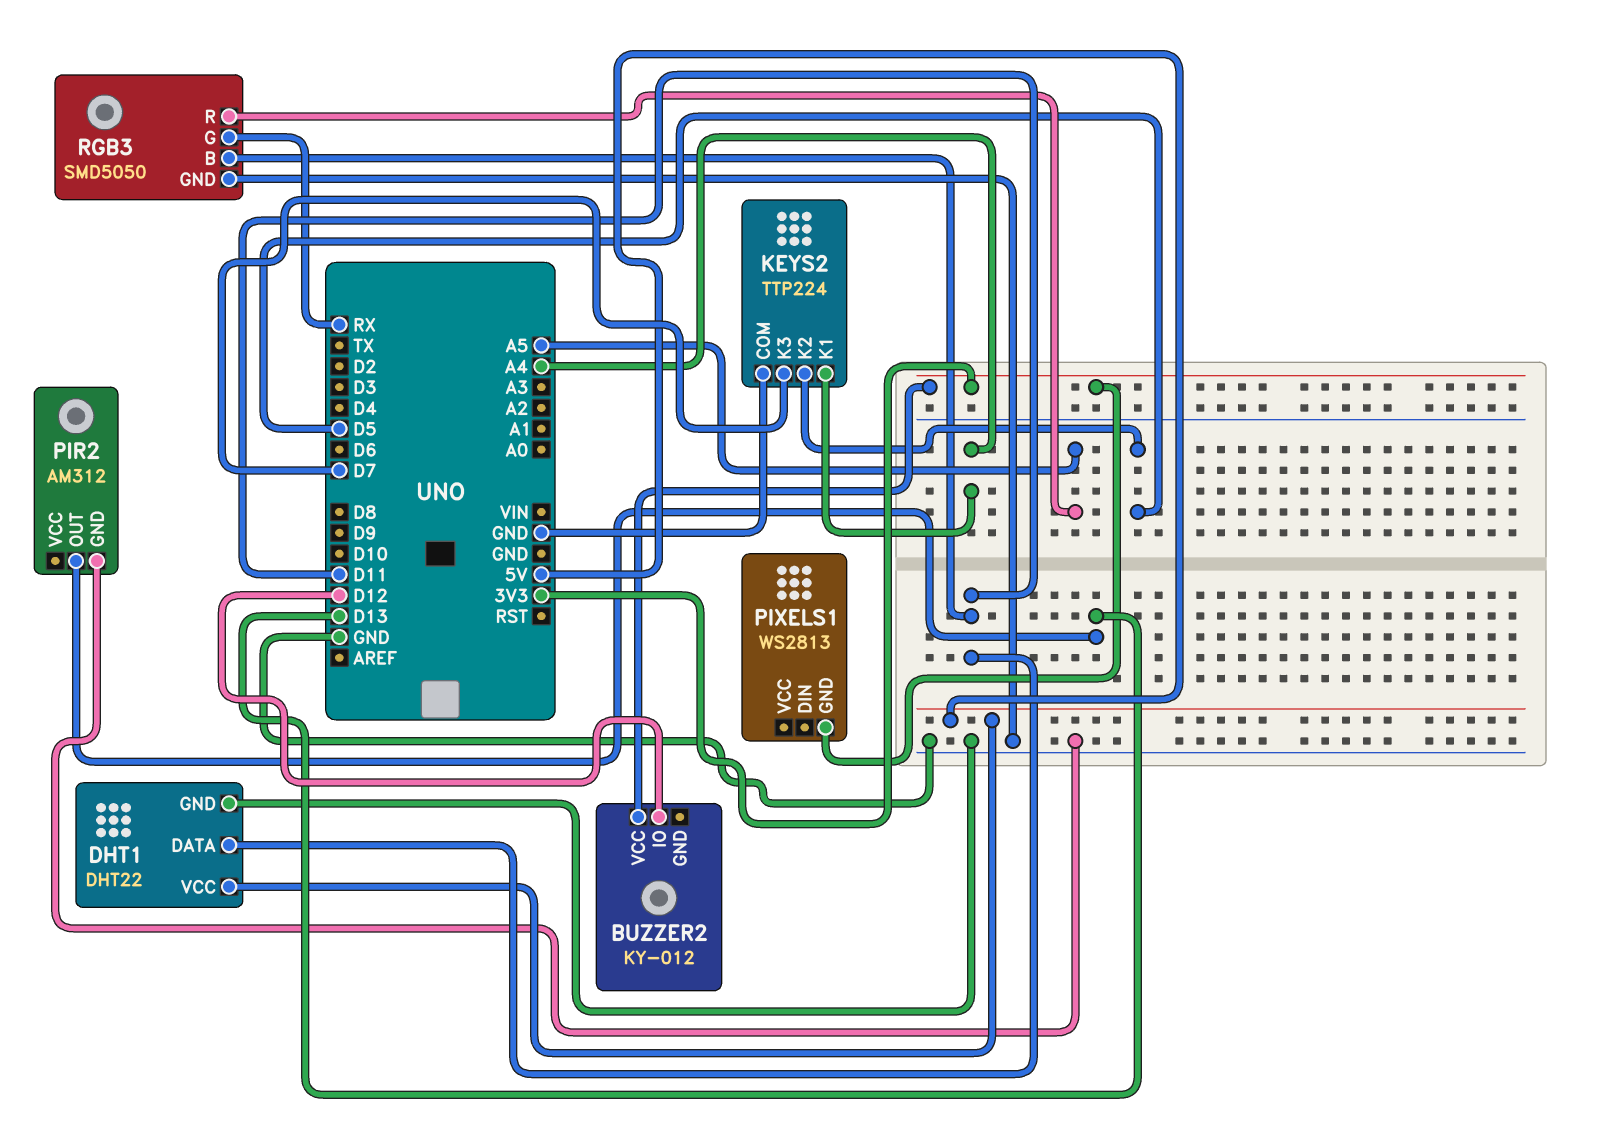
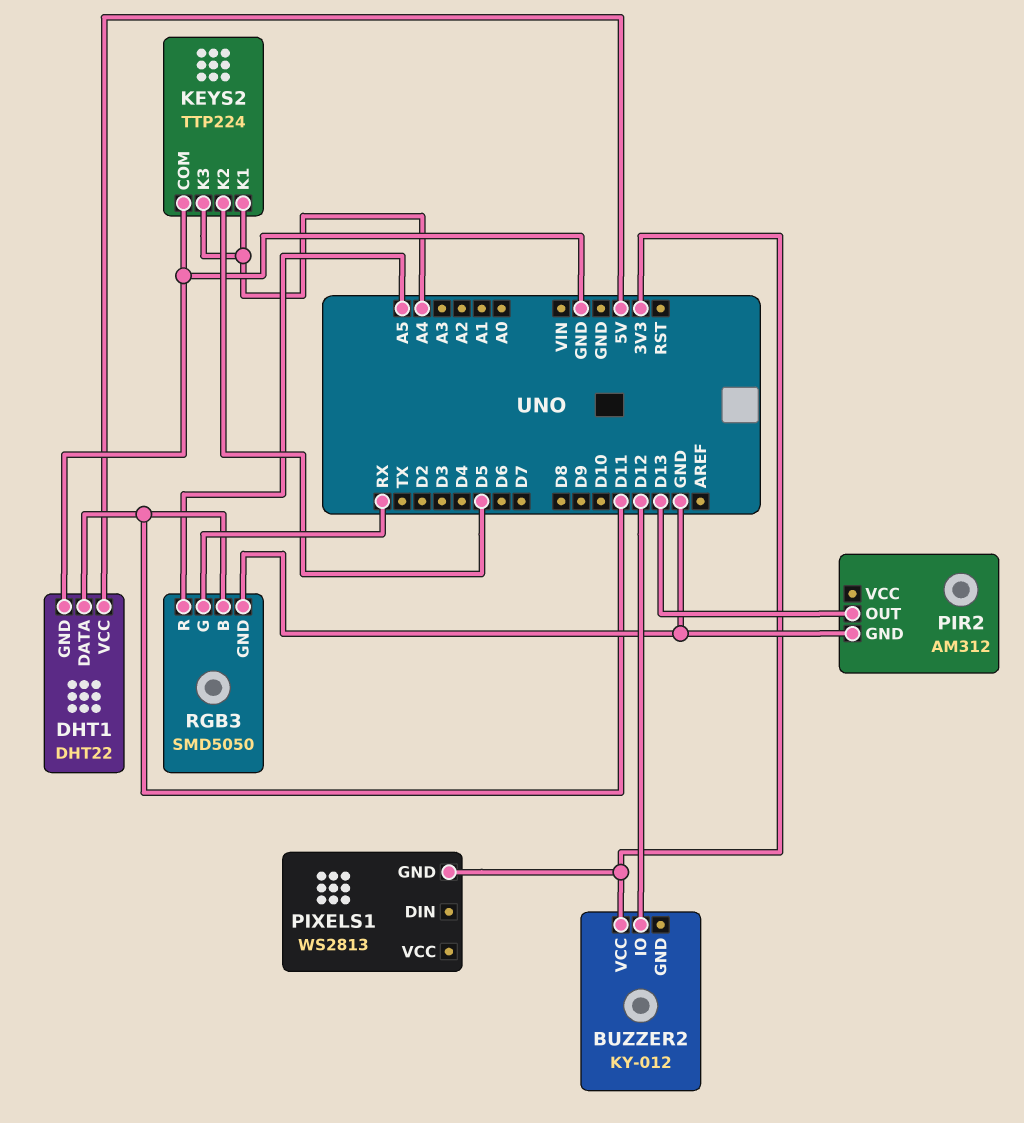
KEYS2 pin K3: D7 -> A4

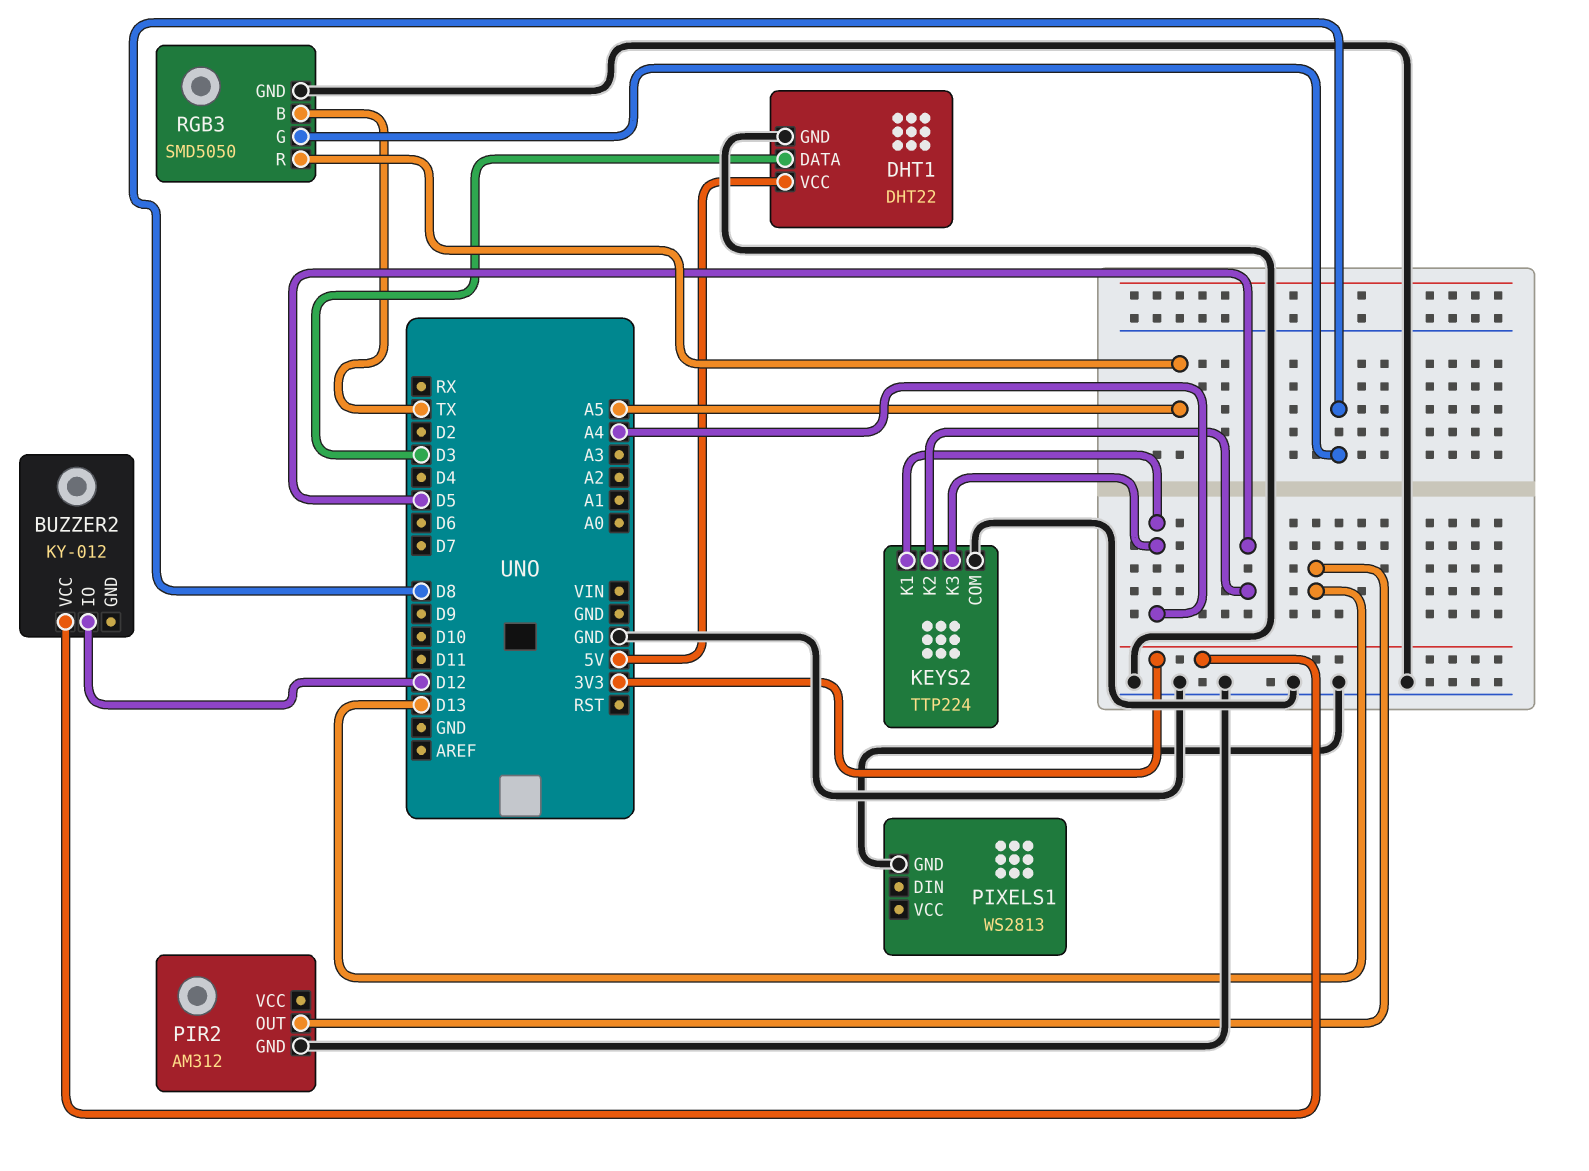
DHT1 pin DATA: D11 -> D3
PIXELS1 pin GND: 3V3 -> GND
RGB3 pin B: D11 -> TX
RGB3 pin G: RX -> D8

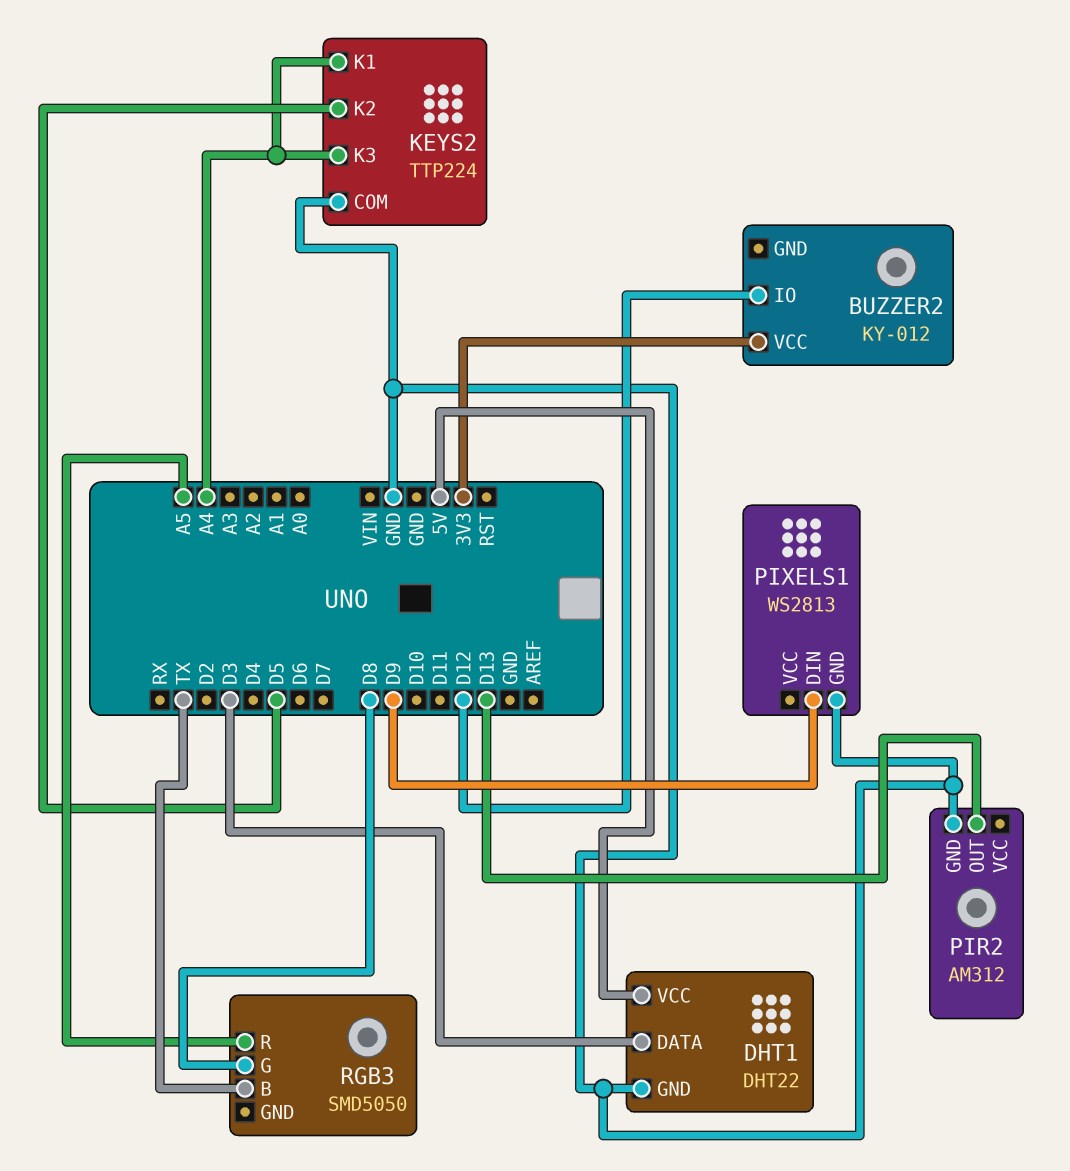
PIXELS1 pin DIN: none -> D9
RGB3 pin GND: GND -> none

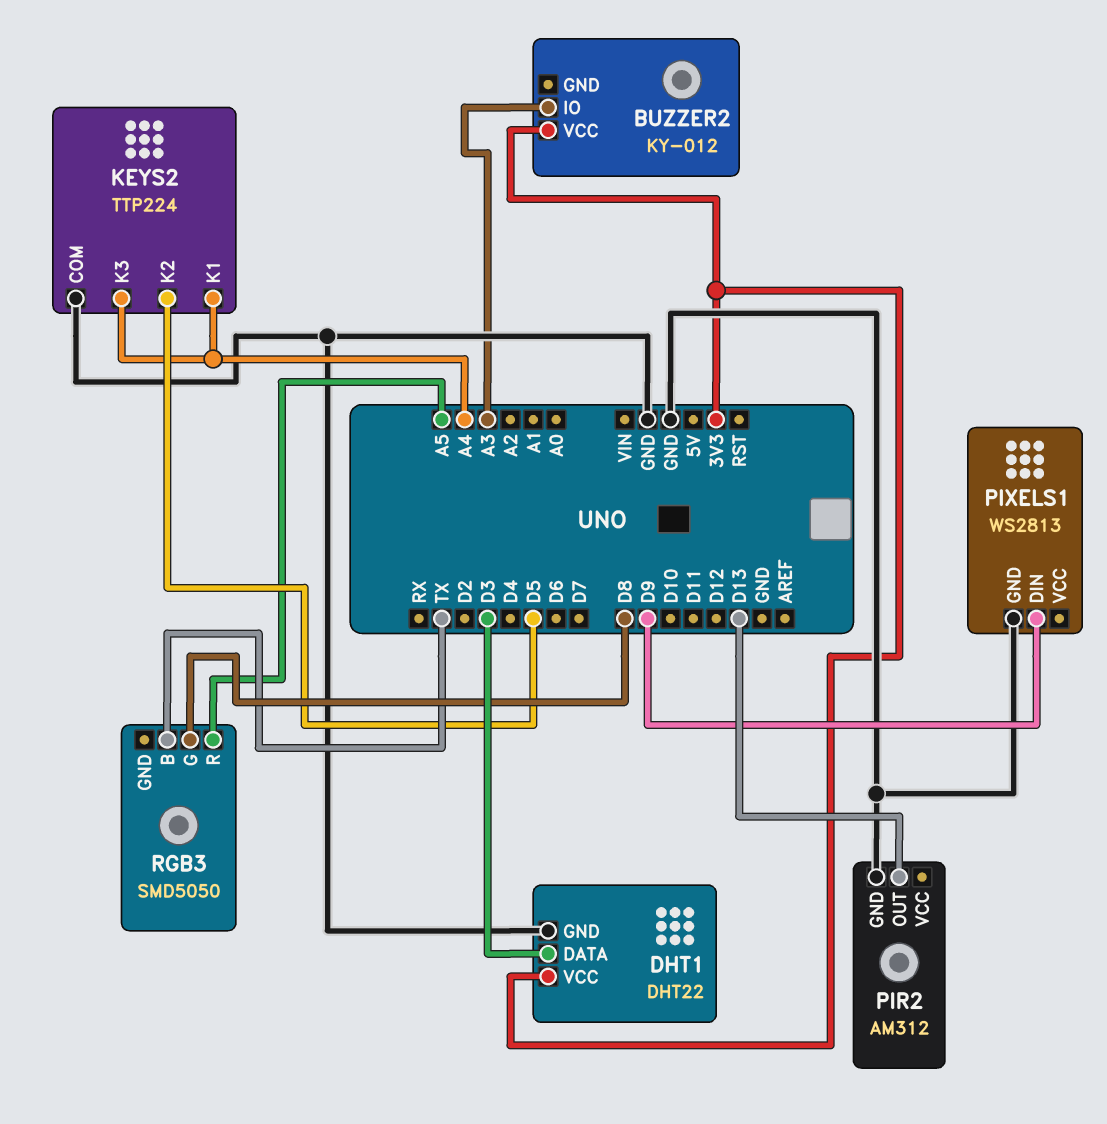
BUZZER2 pin IO: D12 -> A3
DHT1 pin VCC: 5V -> 3V3

